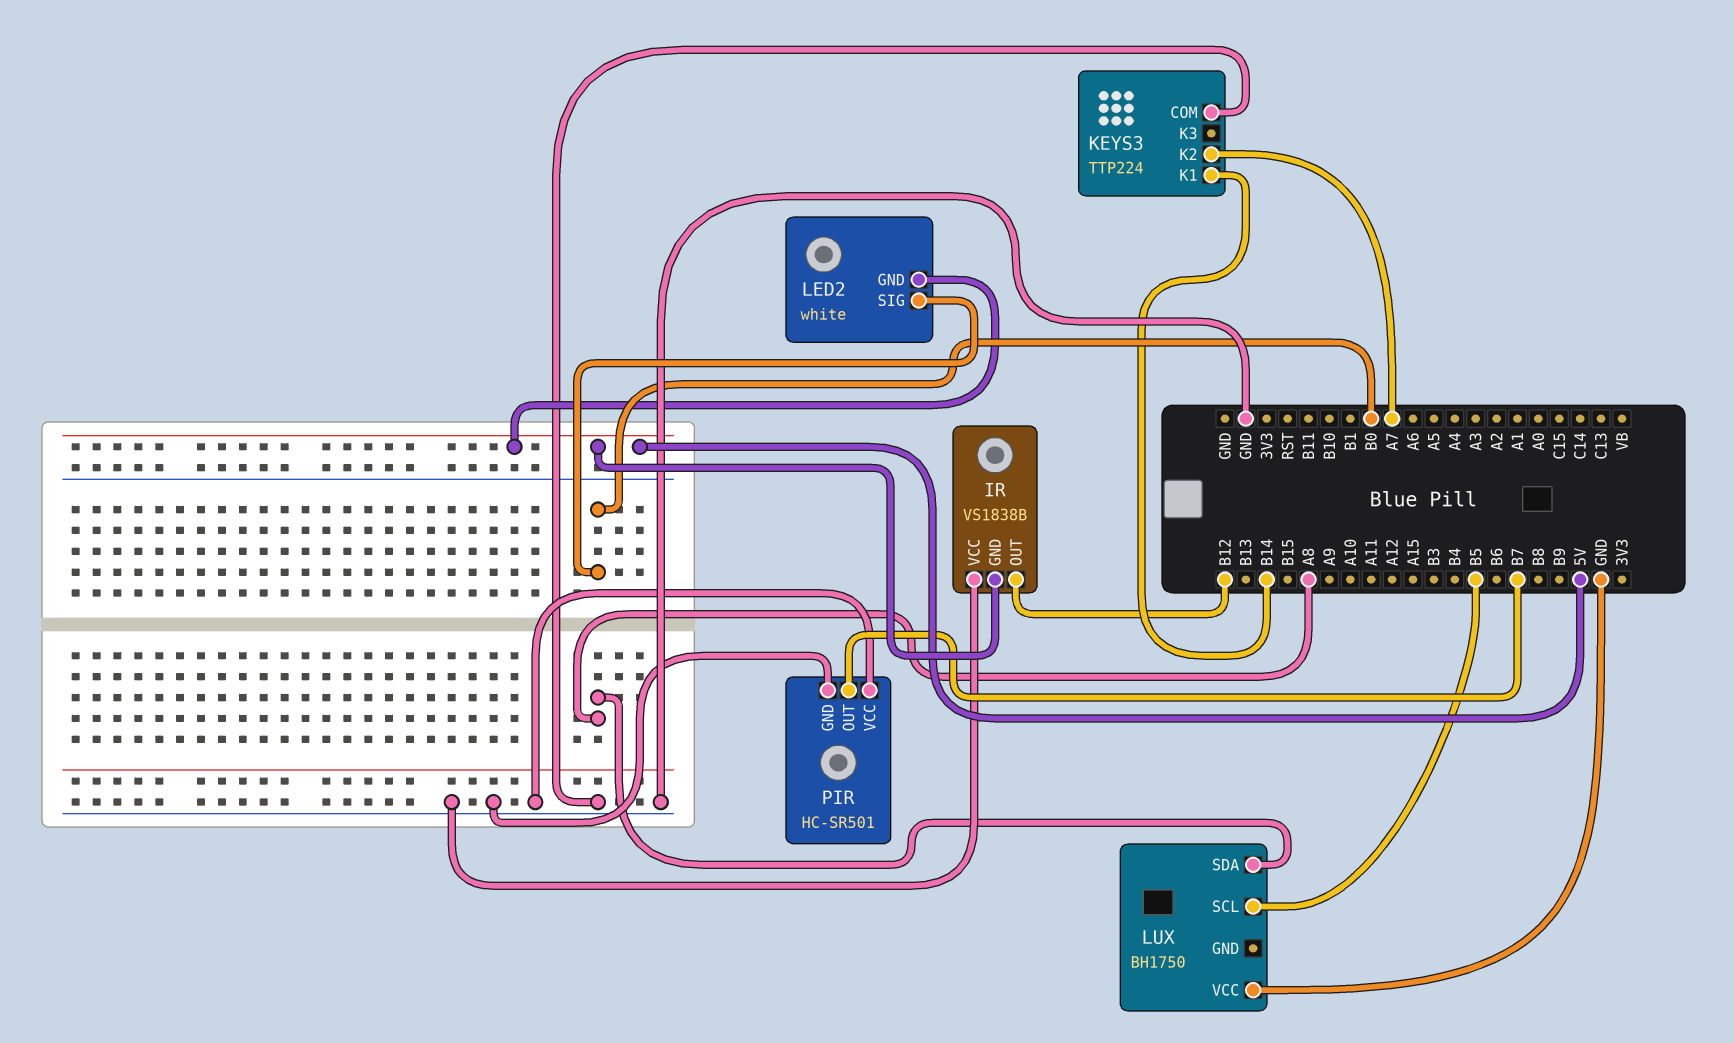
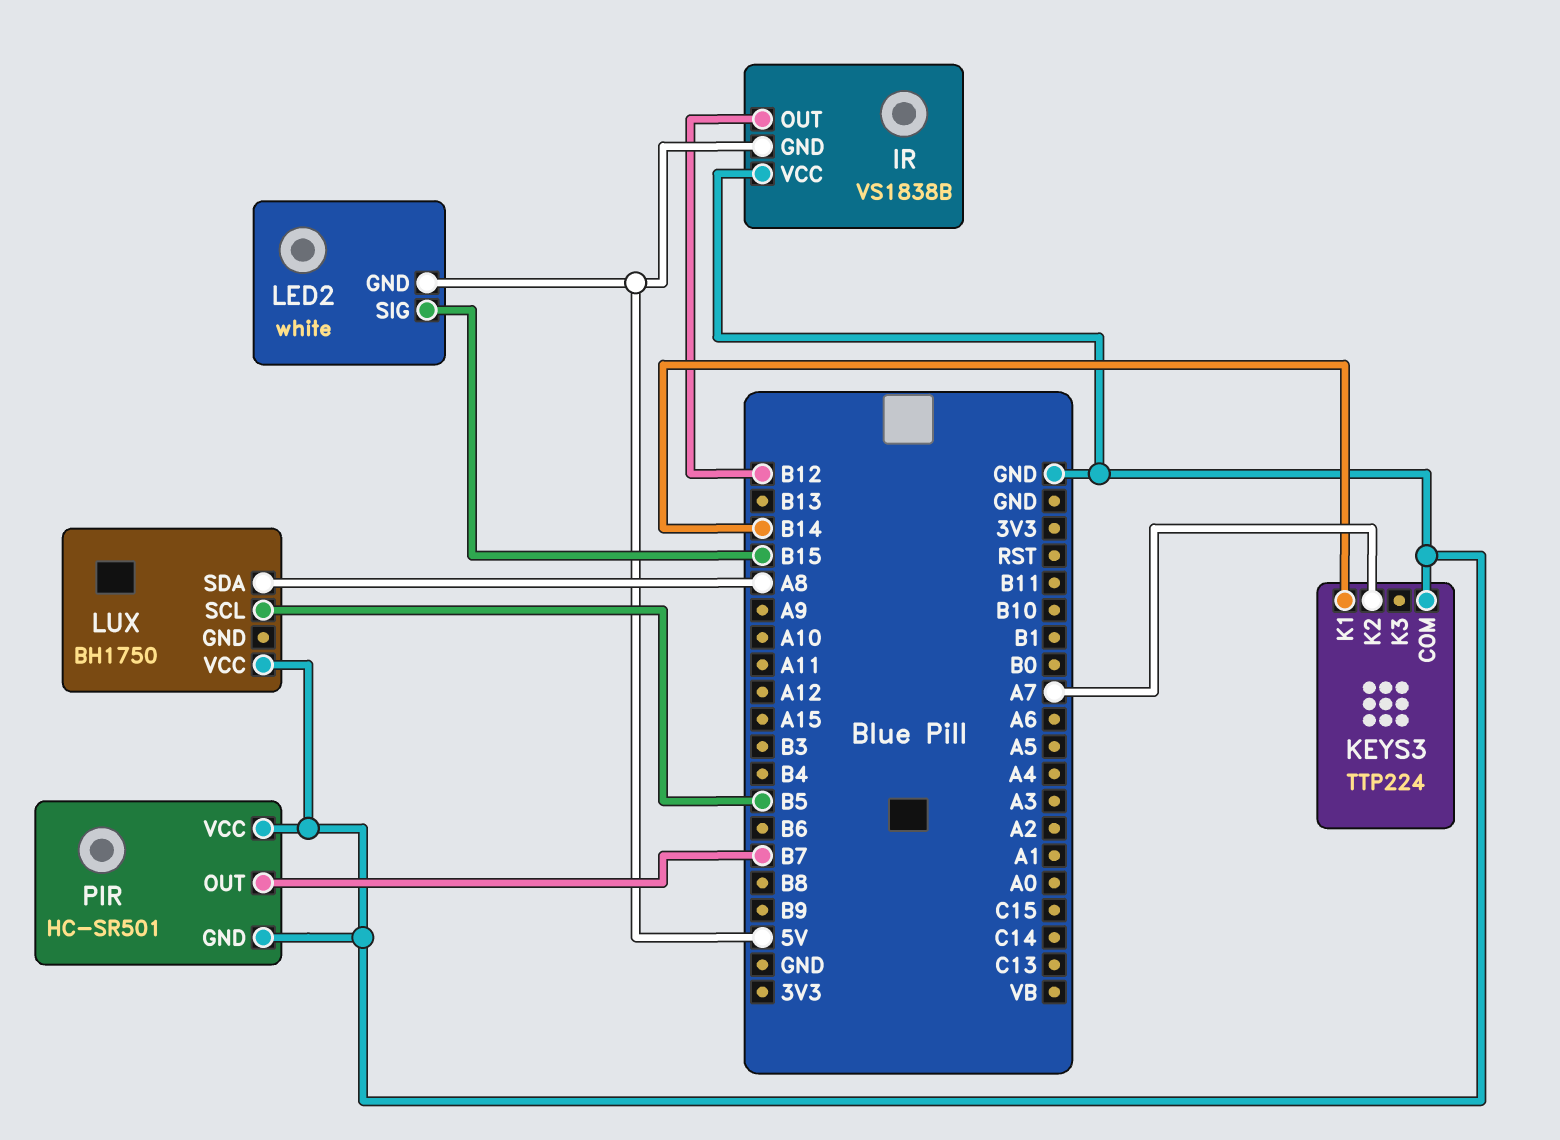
LED2 pin SIG: B0 -> B15

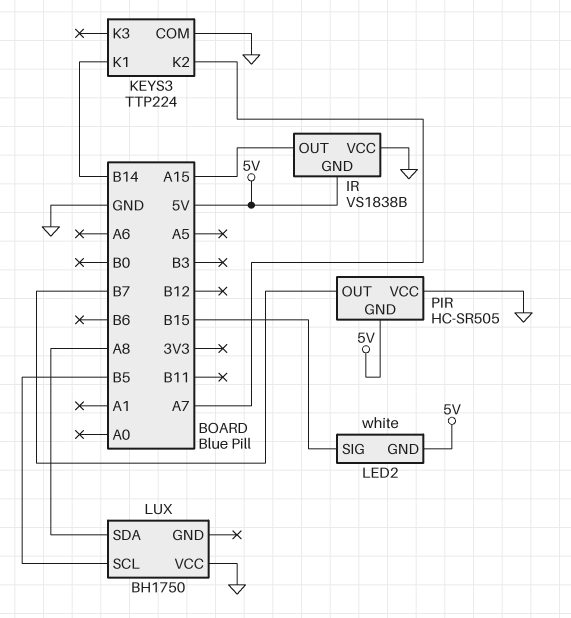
IR pin OUT: B12 -> A15
PIR: HC-SR501 -> HC-SR505
PIR pin GND: GND -> 5V

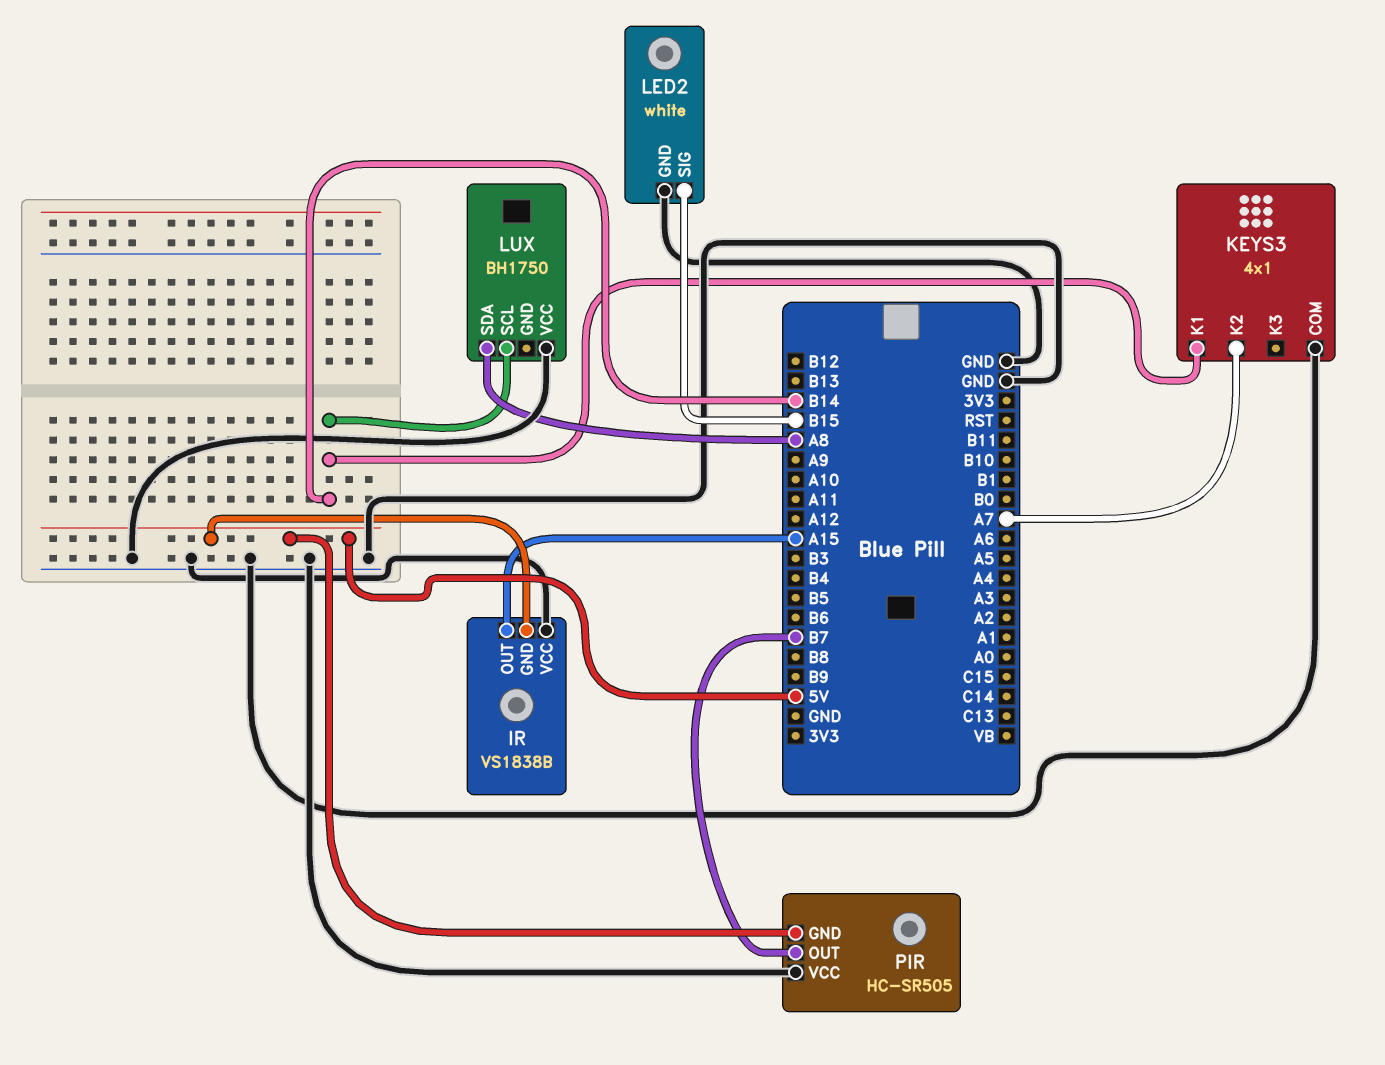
KEYS3: TTP224 -> 4x1
LED2 pin GND: 5V -> GND
LUX pin SCL: B5 -> B14

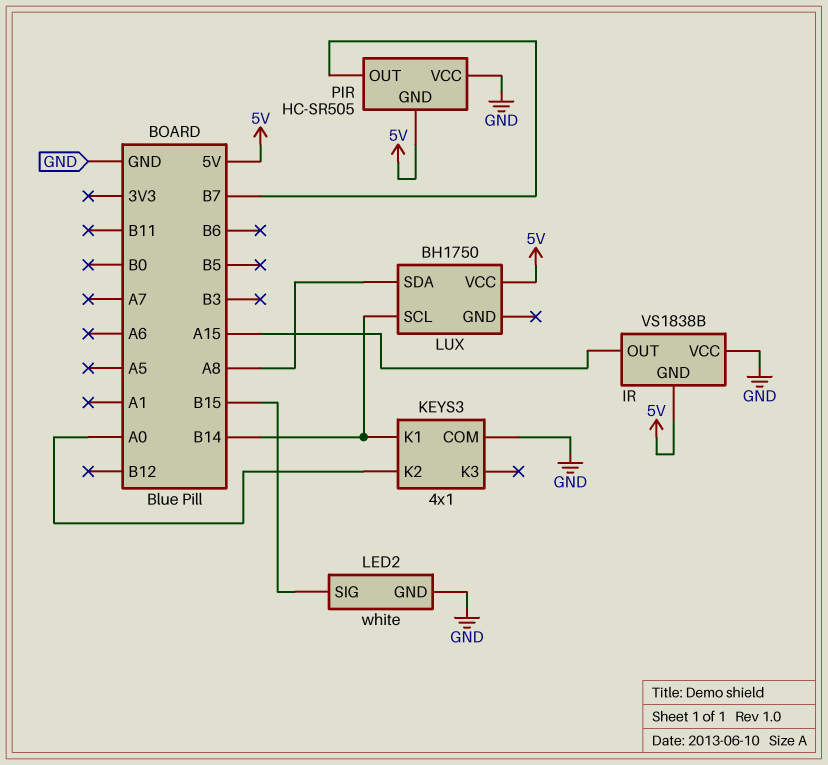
KEYS3 pin K2: A7 -> A0
LUX pin VCC: GND -> 5V

